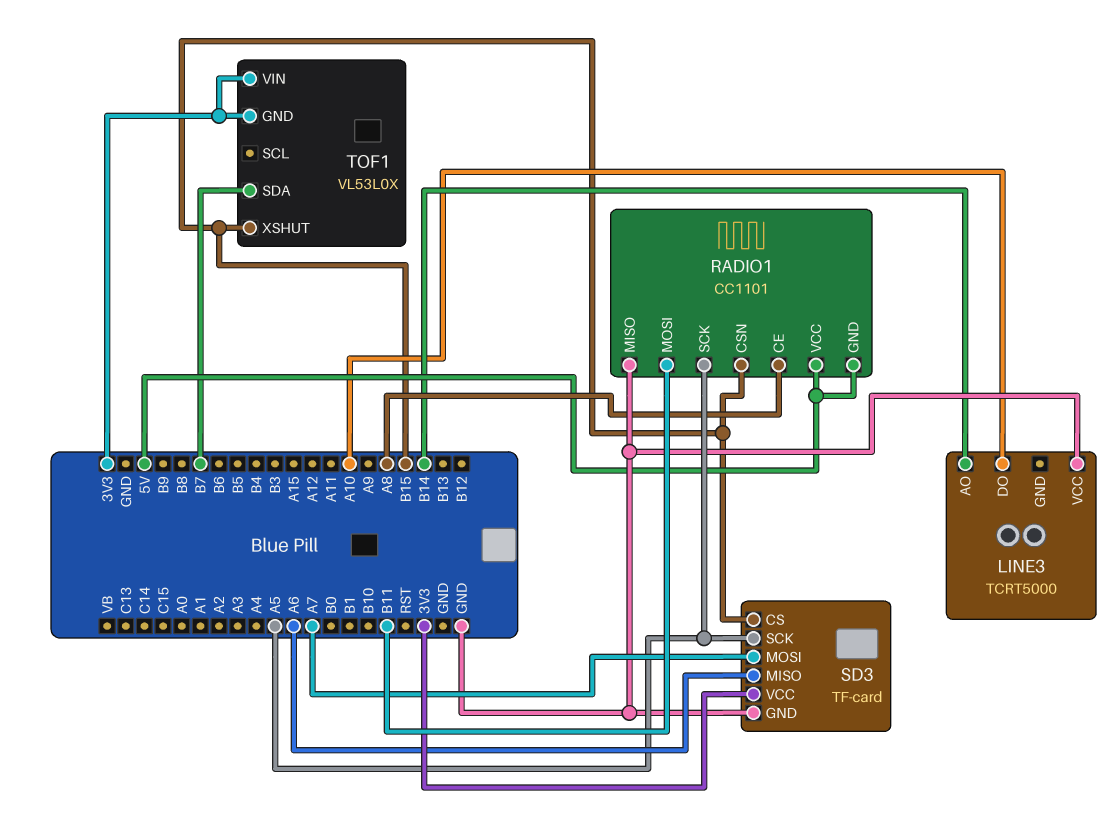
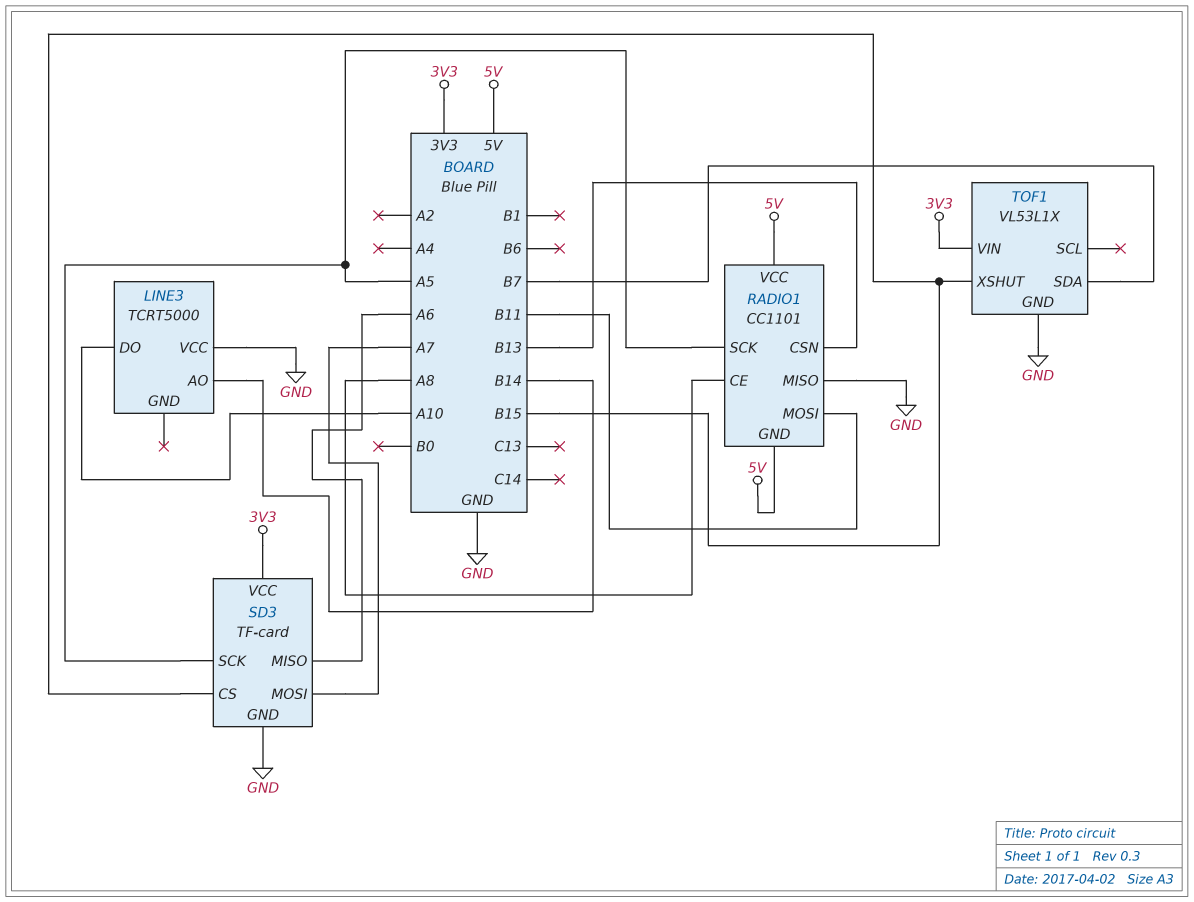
RADIO1 pin CSN: B15 -> B13
TOF1: VL53L0X -> VL53L1X
TOF1 pin GND: 3V3 -> GND

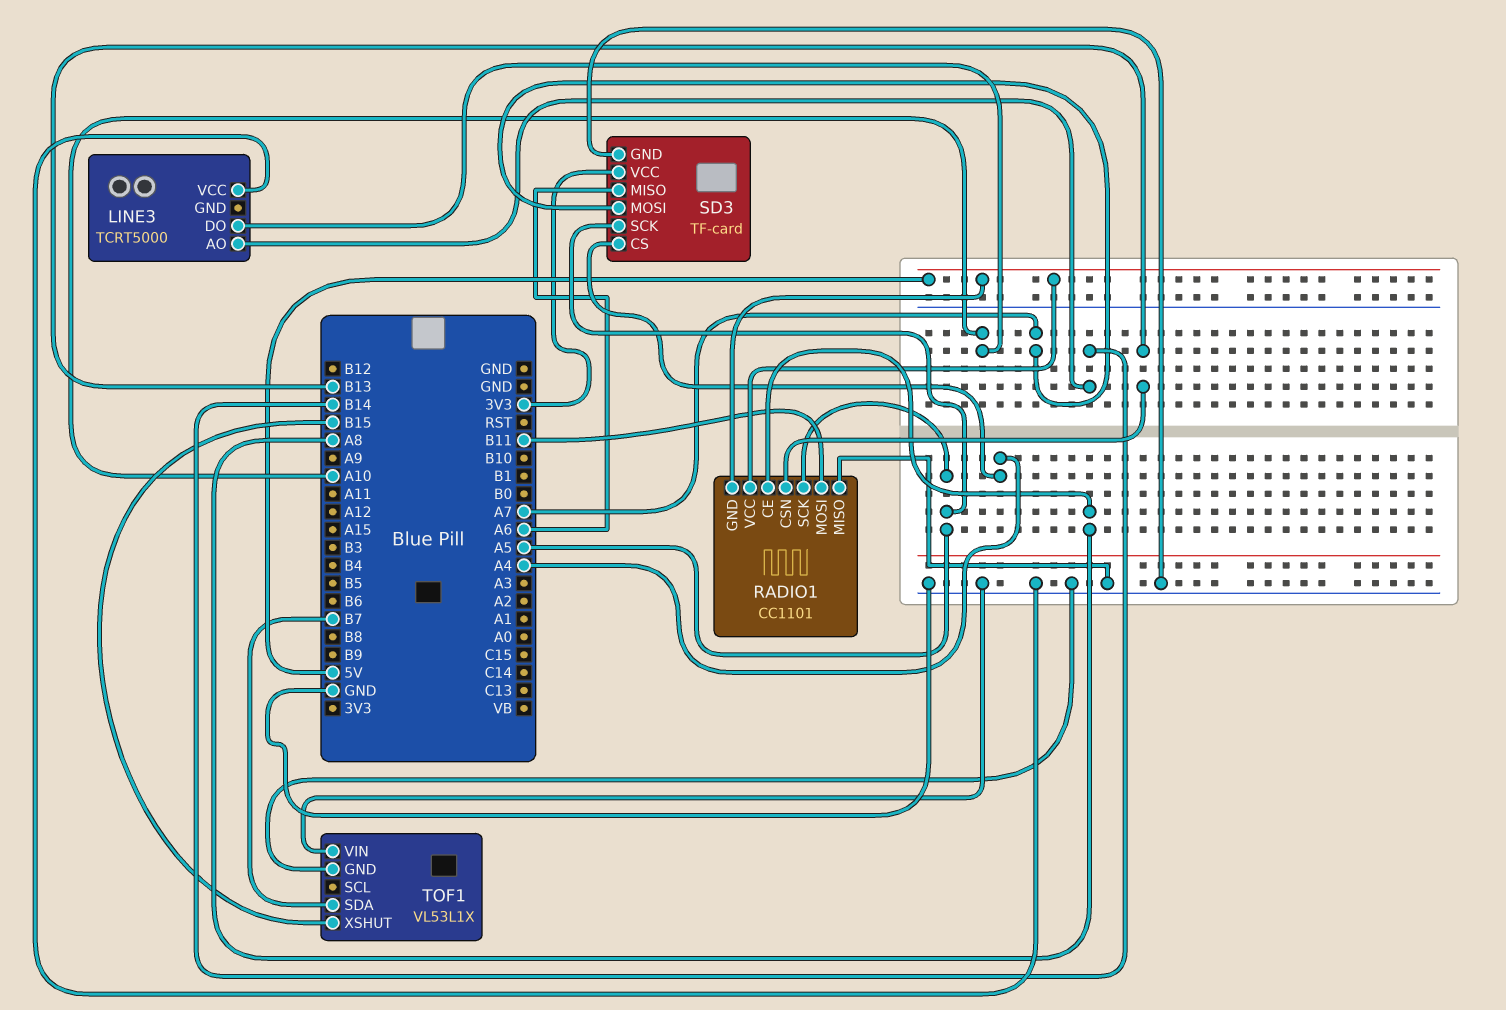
SD3 pin CS: B15 -> A4
TOF1 pin VIN: 3V3 -> GND

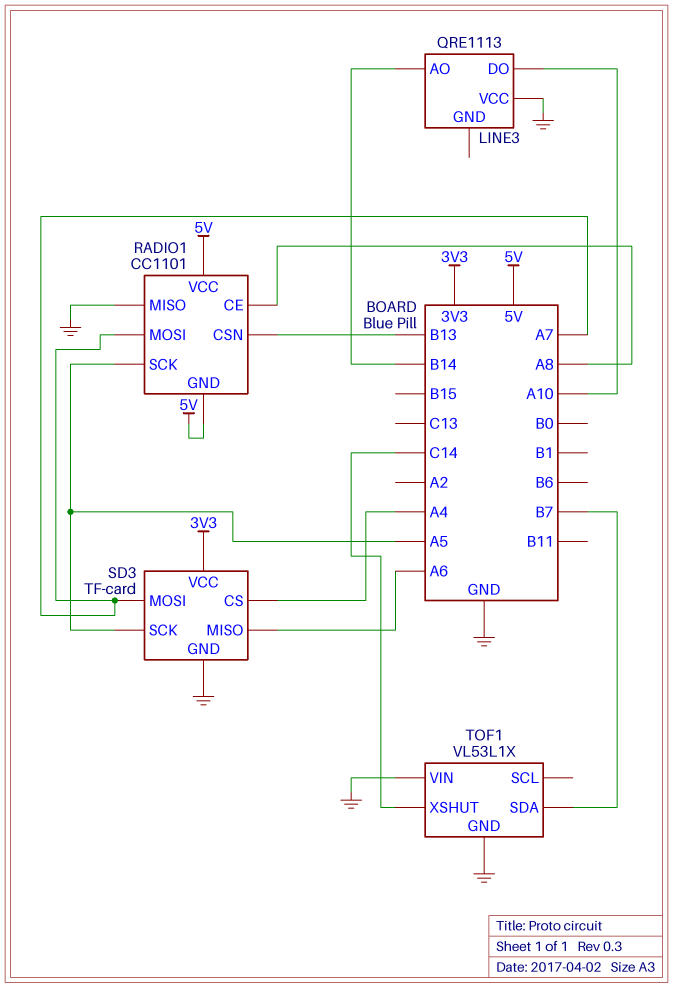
LINE3: TCRT5000 -> QRE1113
RADIO1 pin MOSI: B11 -> A7
TOF1 pin XSHUT: B15 -> C14

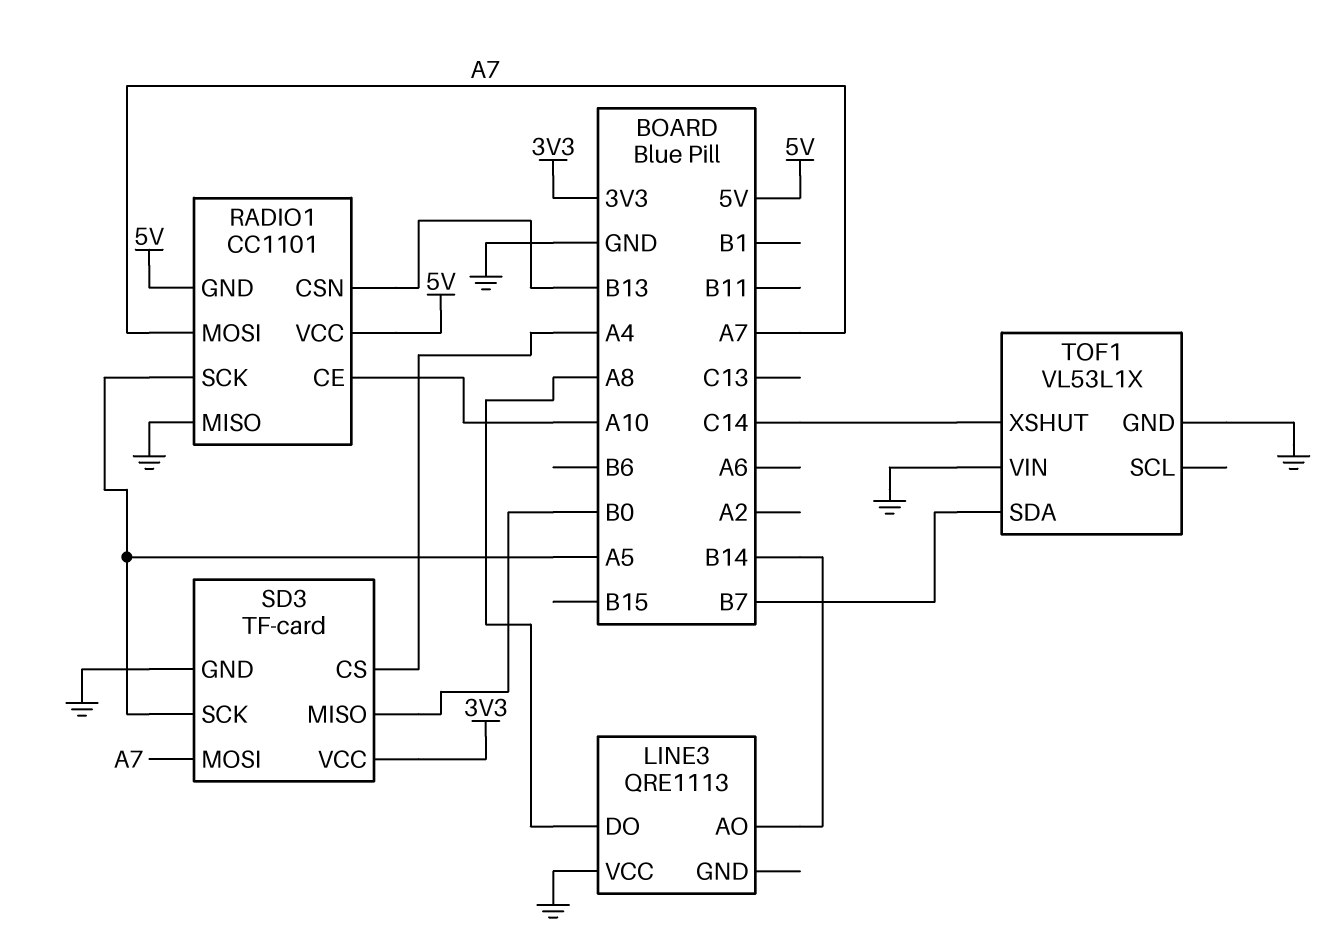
LINE3 pin DO: A10 -> A8
RADIO1 pin CE: A8 -> A10
SD3 pin MISO: A6 -> B0

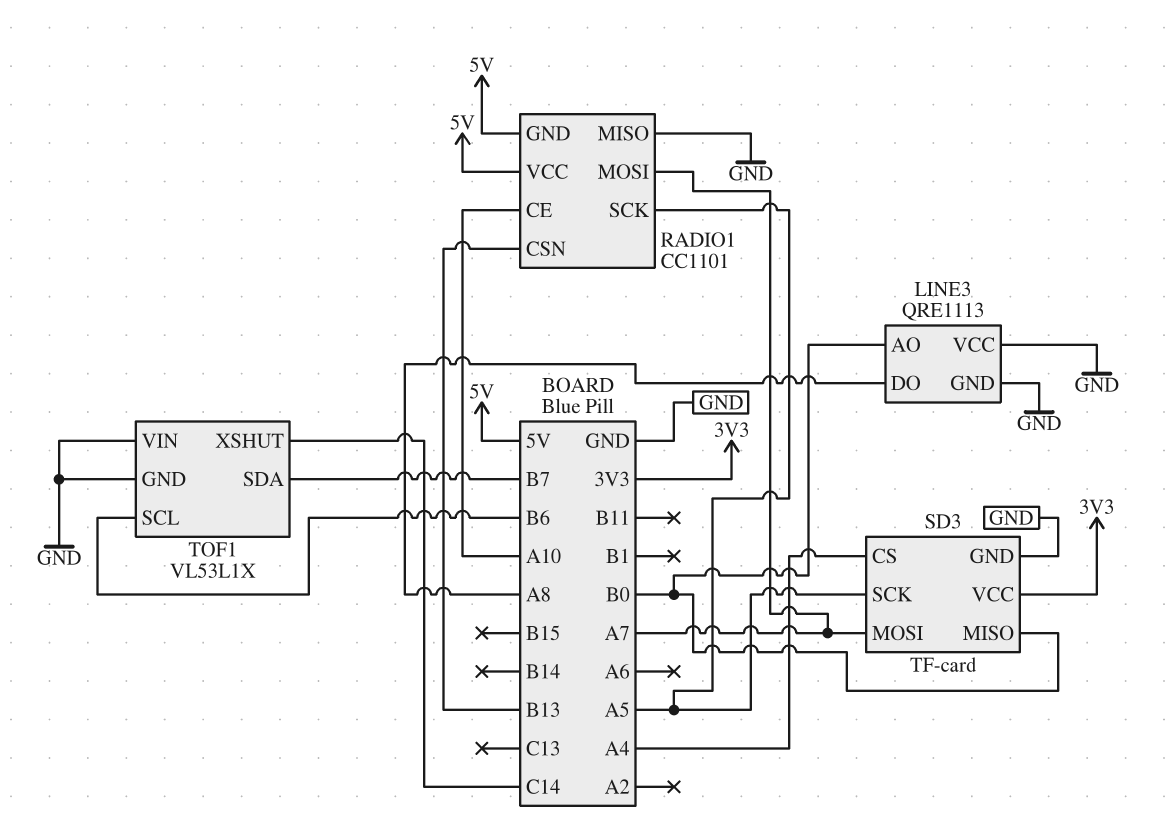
LINE3 pin AO: B14 -> B0
LINE3 pin GND: none -> GND
TOF1 pin SCL: none -> B6

